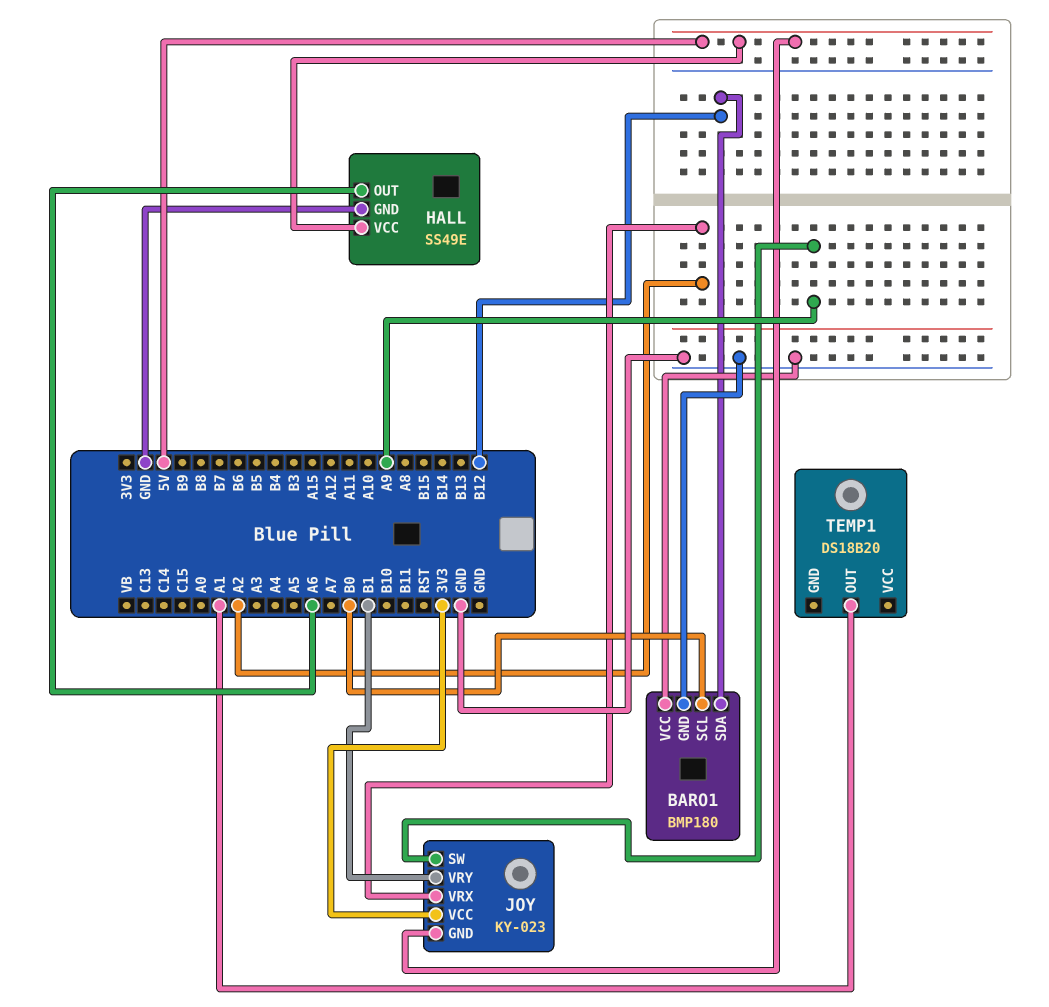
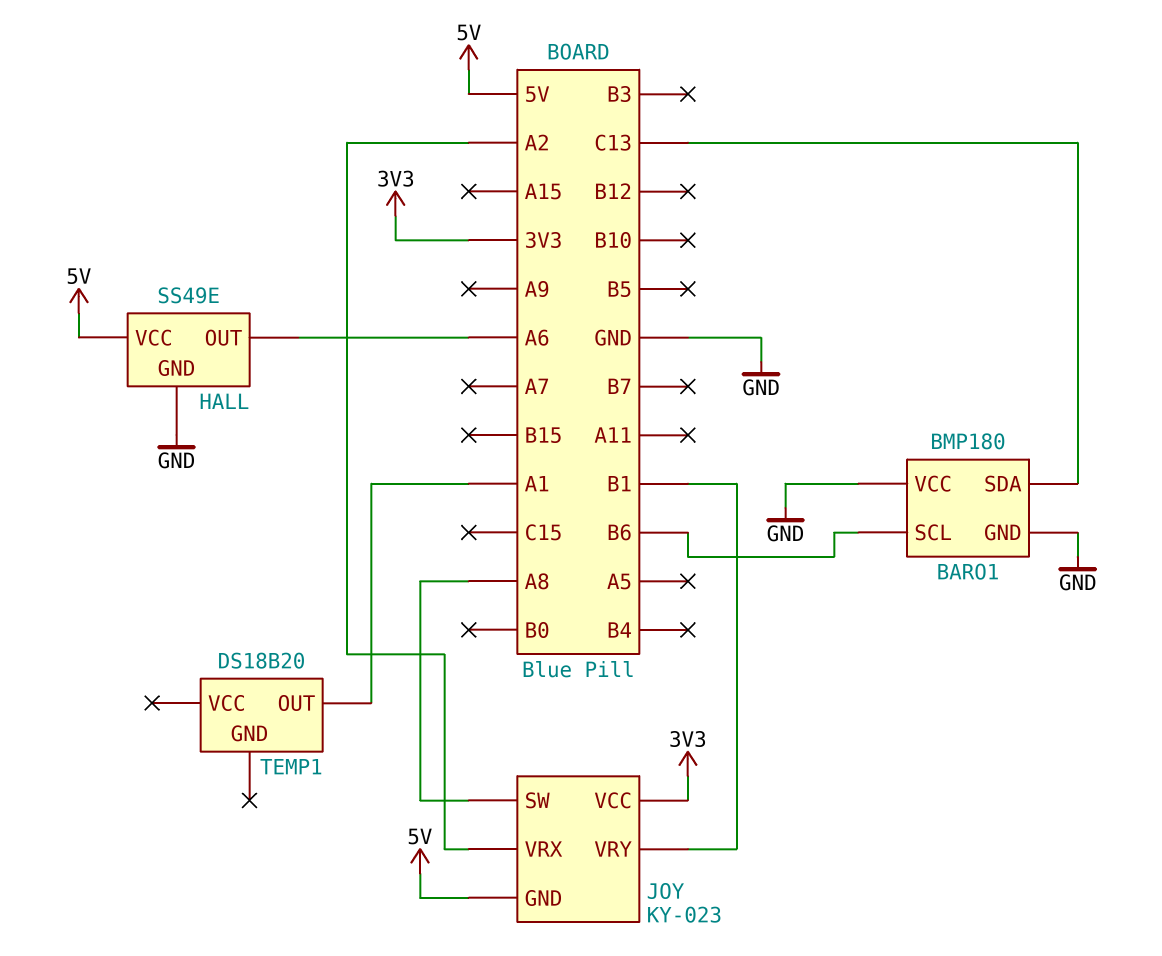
BARO1 pin SCL: B0 -> B6
BARO1 pin SDA: B12 -> C13
JOY pin SW: A9 -> A8

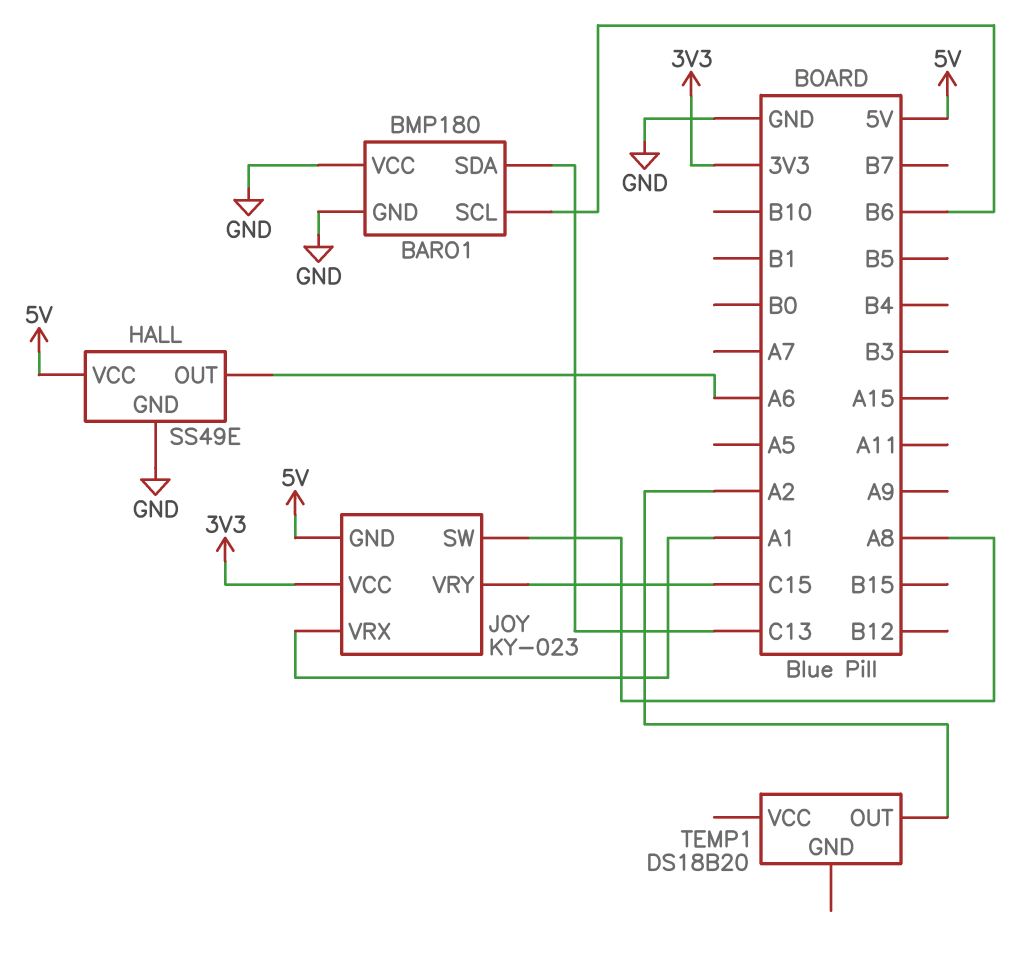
JOY pin VRX: A2 -> A1
JOY pin VRY: B1 -> C15
TEMP1 pin OUT: A1 -> A2

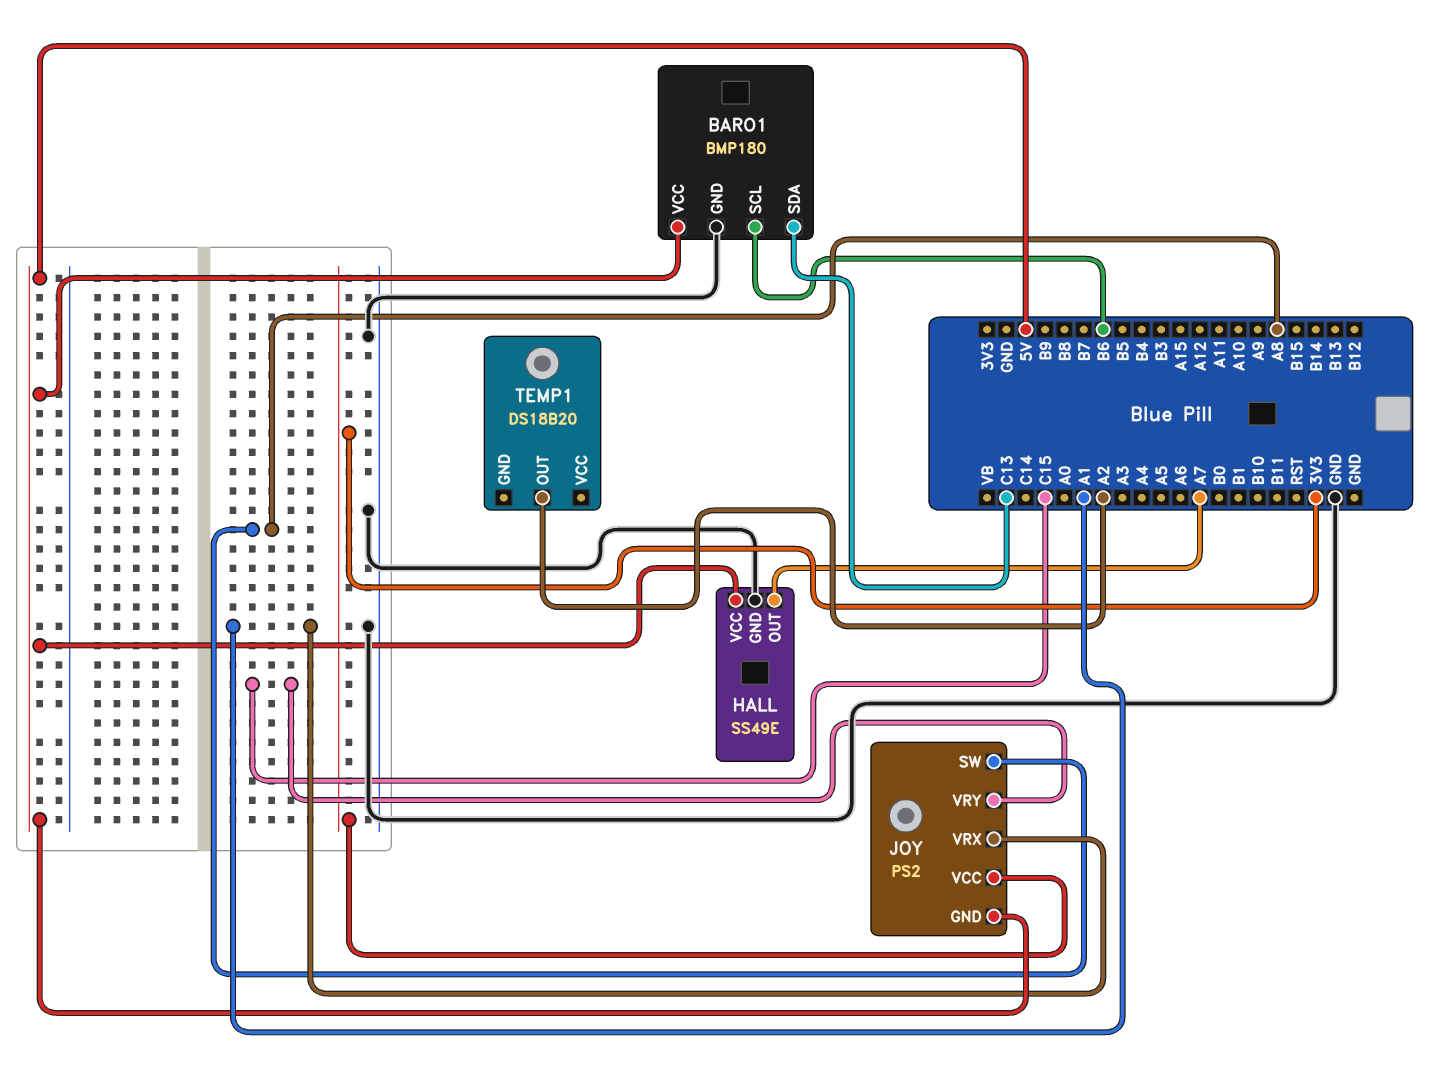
BARO1 pin VCC: GND -> 5V
HALL pin OUT: A6 -> A7
JOY: KY-023 -> PS2

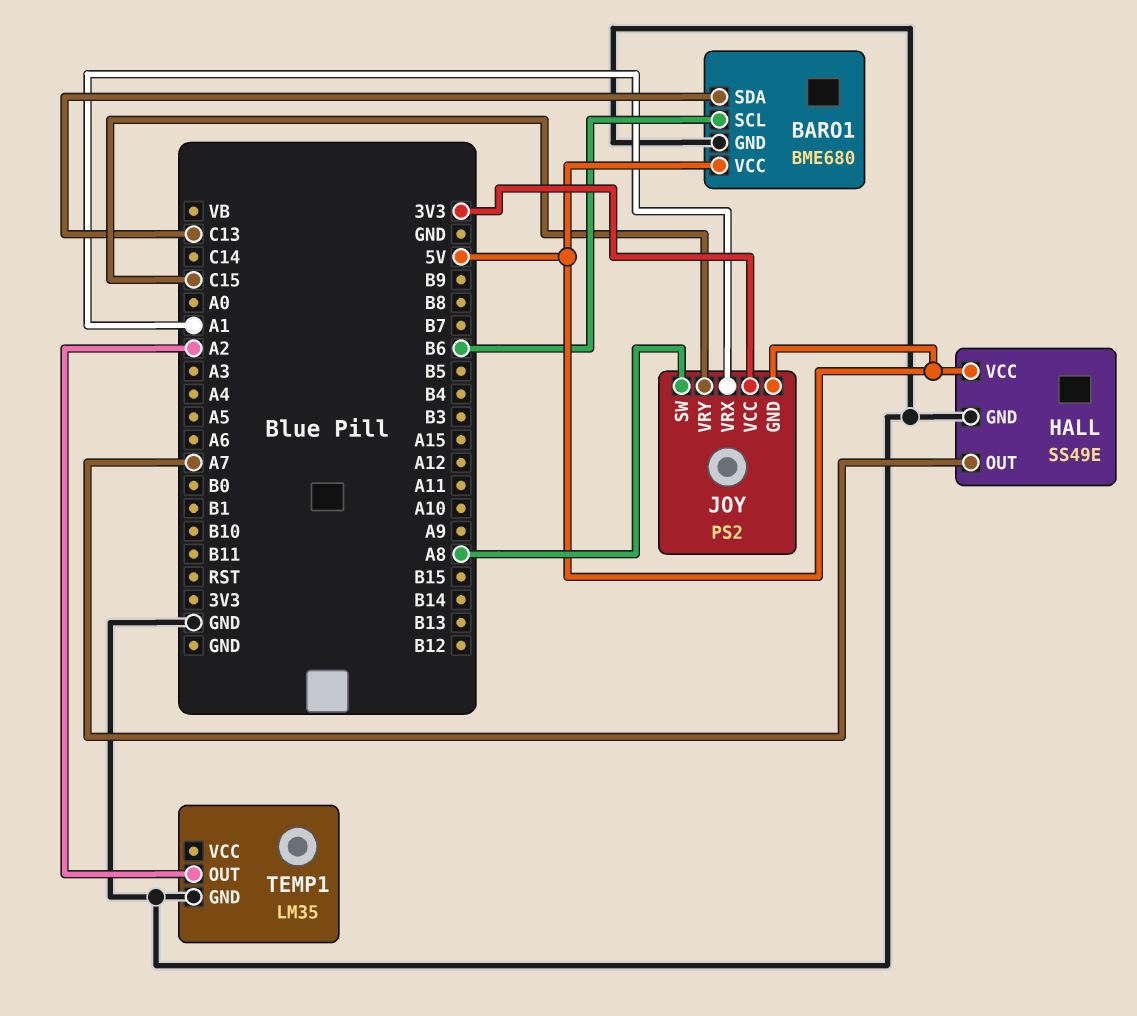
BARO1: BMP180 -> BME680
TEMP1: DS18B20 -> LM35
TEMP1 pin GND: none -> GND

